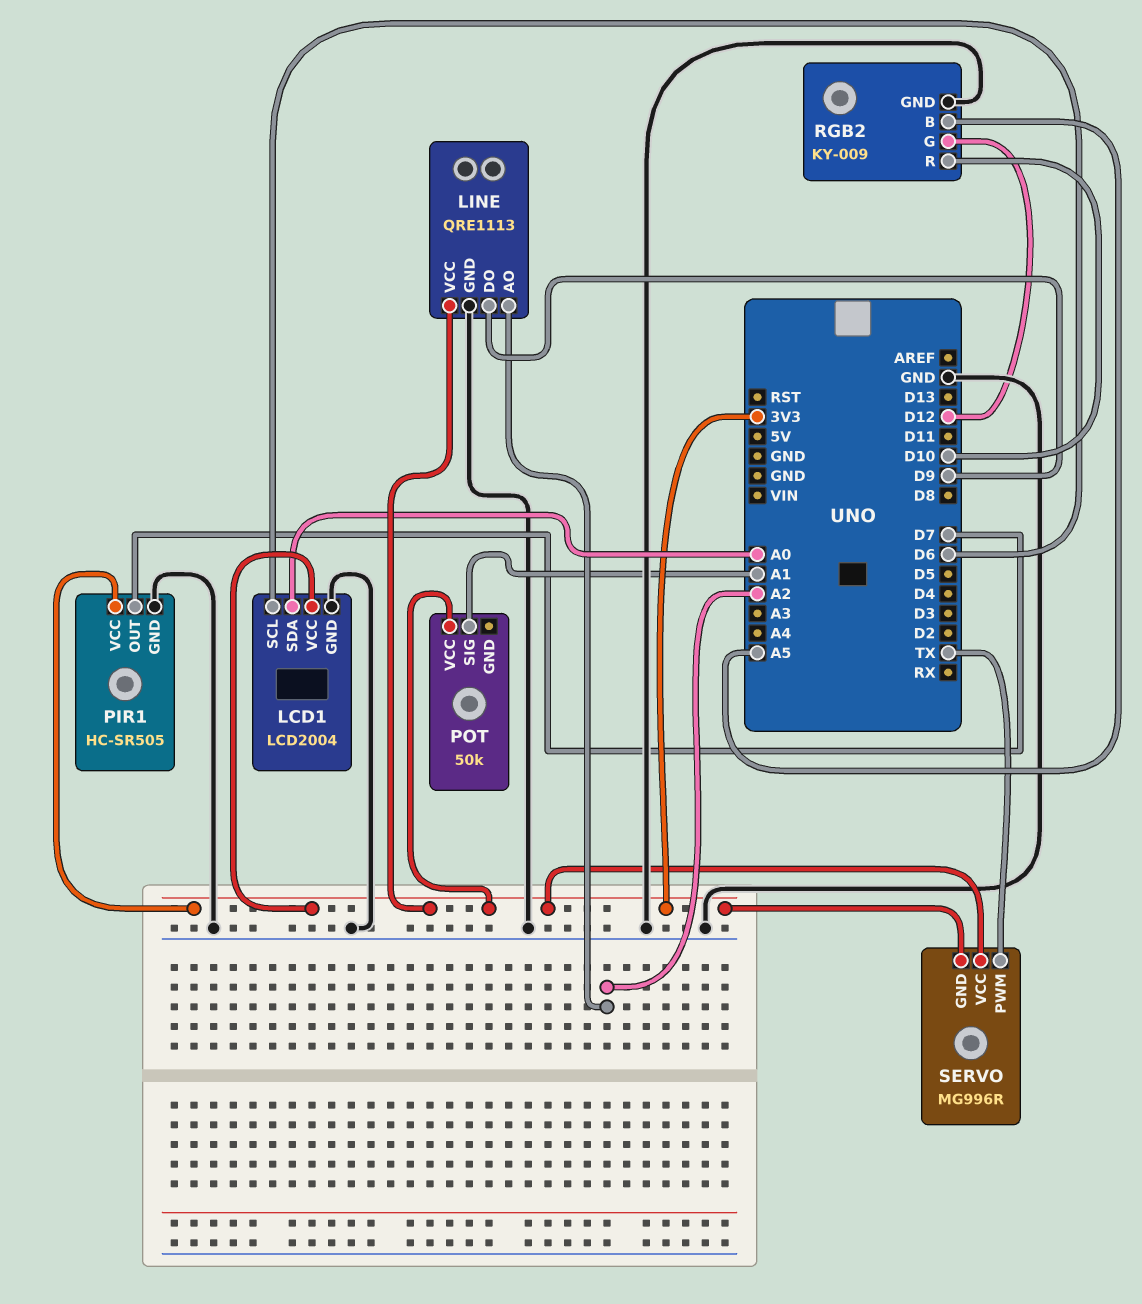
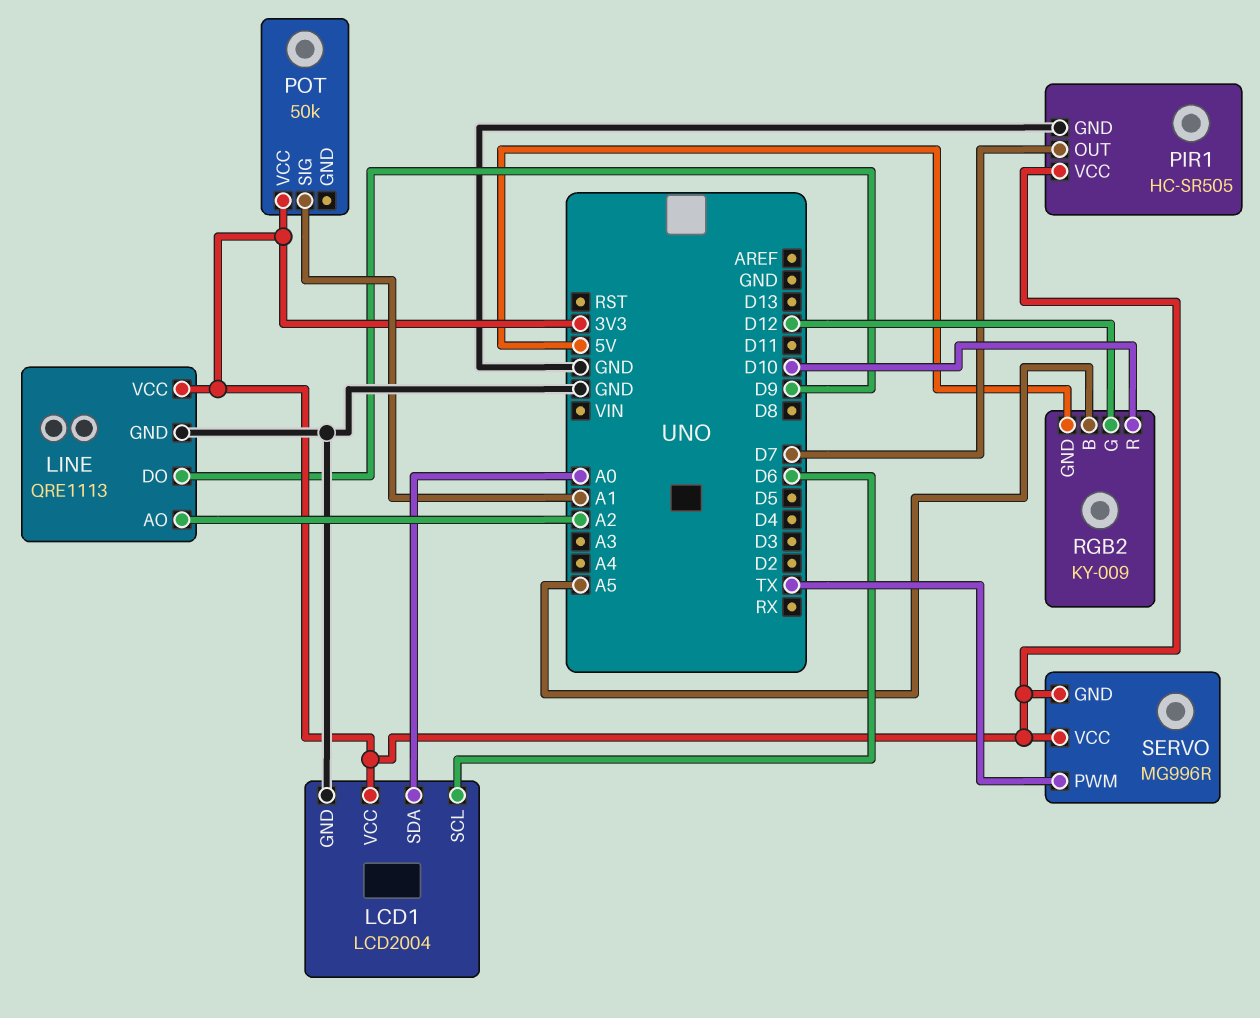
RGB2 pin GND: GND -> 5V

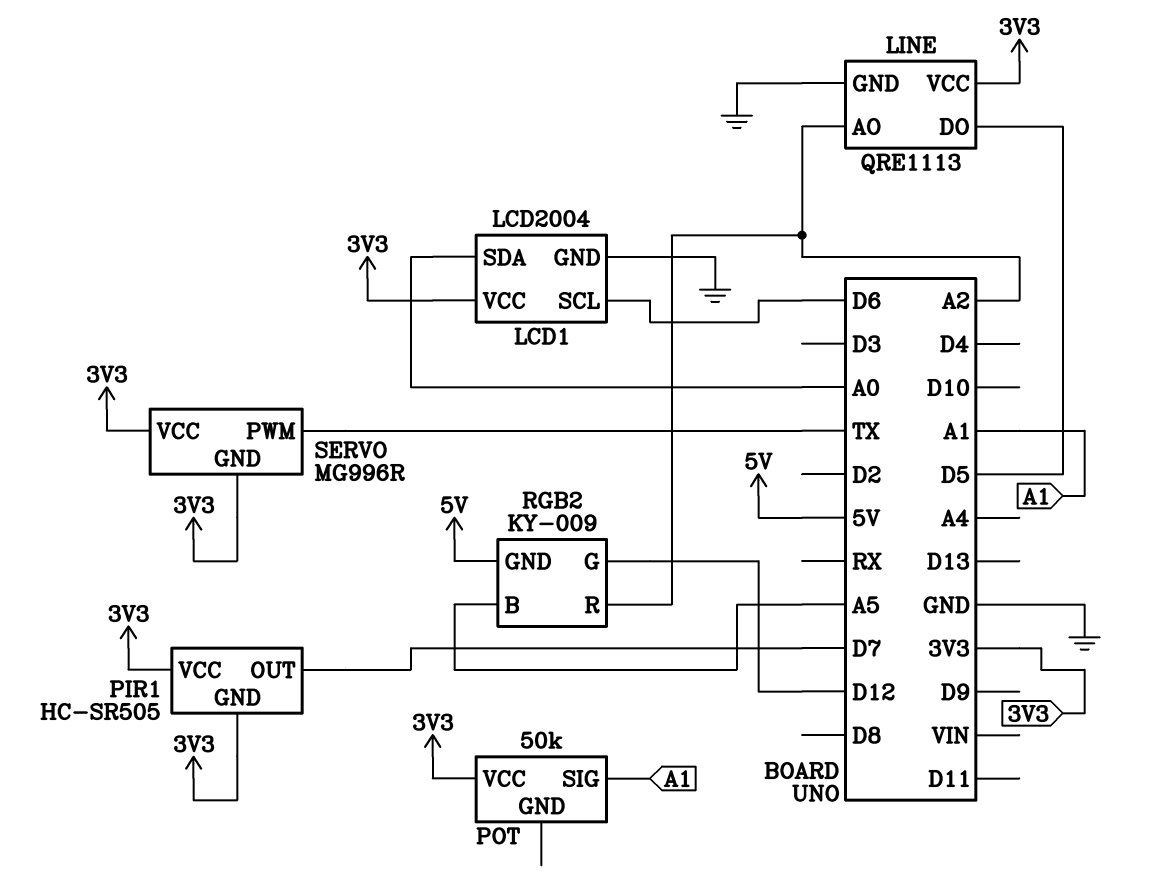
LINE pin DO: D9 -> D5
PIR1 pin GND: GND -> 3V3
RGB2 pin R: D10 -> A2

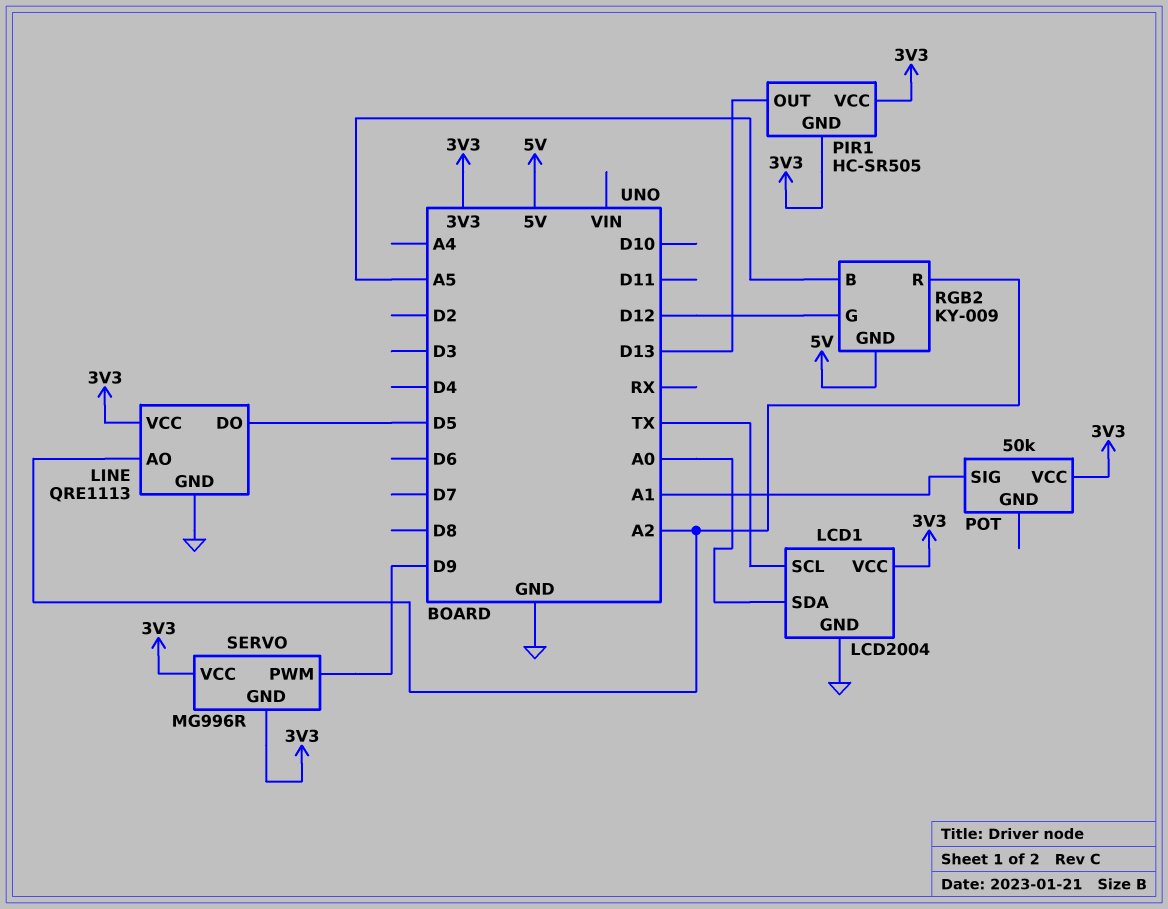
LCD1 pin SCL: D6 -> TX
PIR1 pin OUT: D7 -> D13
SERVO pin PWM: TX -> D9

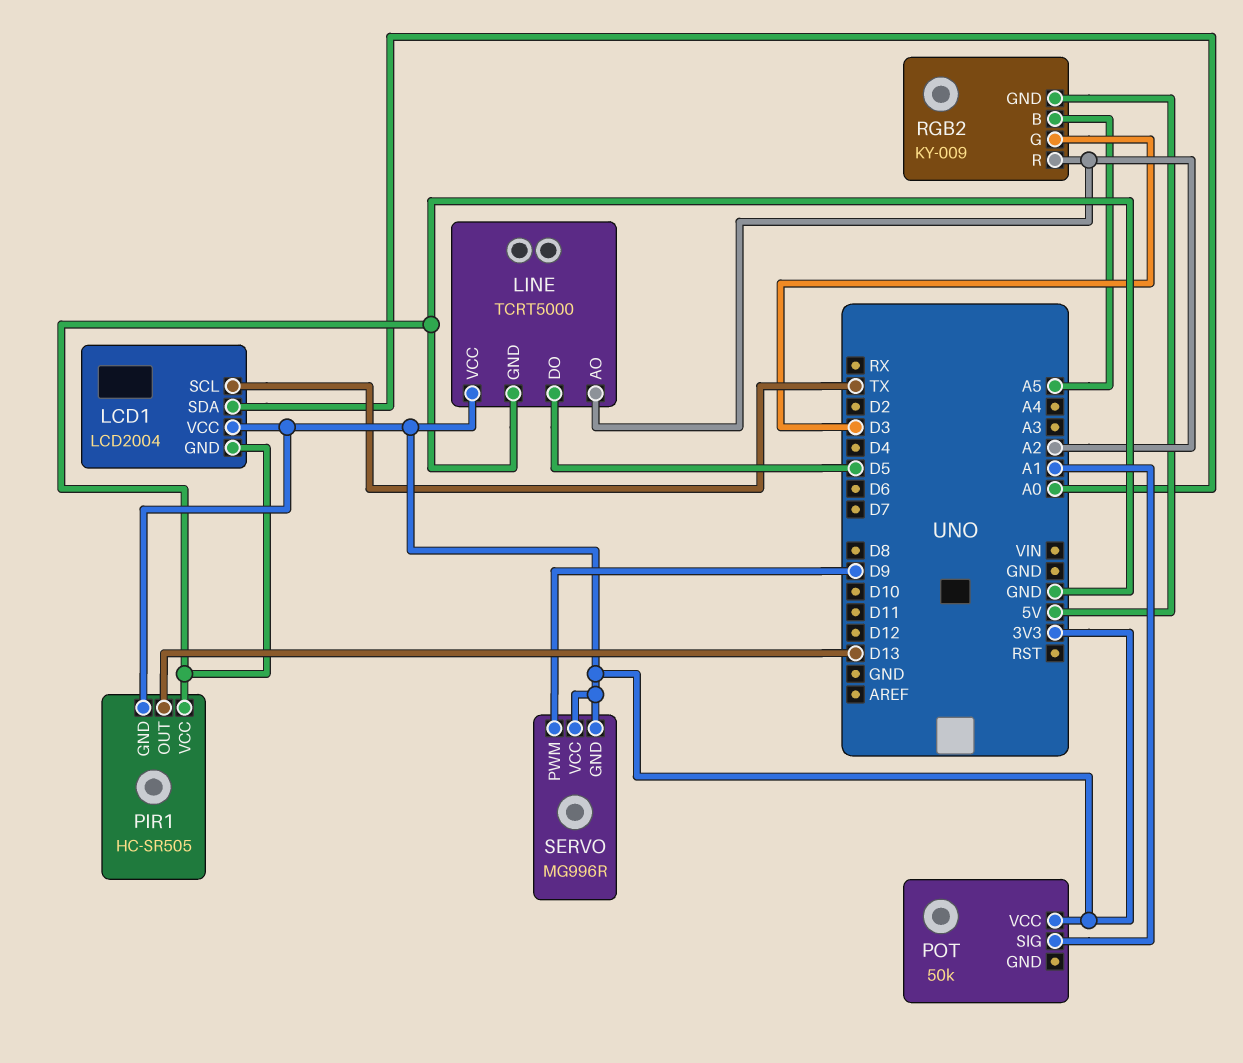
LINE: QRE1113 -> TCRT5000
PIR1 pin VCC: 3V3 -> GND
RGB2 pin G: D12 -> D3

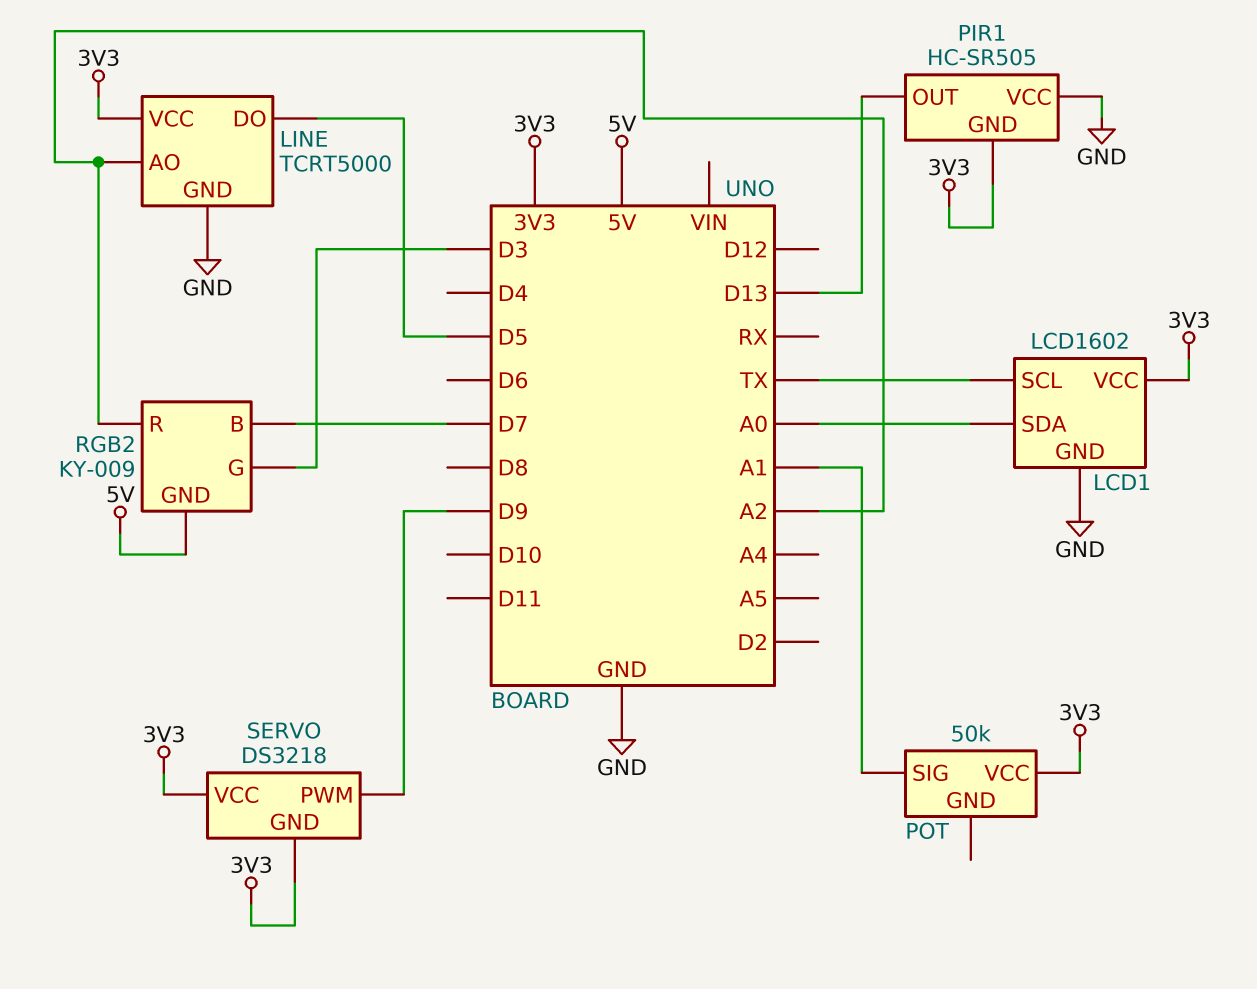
LCD1: LCD2004 -> LCD1602
RGB2 pin B: A5 -> D7
SERVO: MG996R -> DS3218

